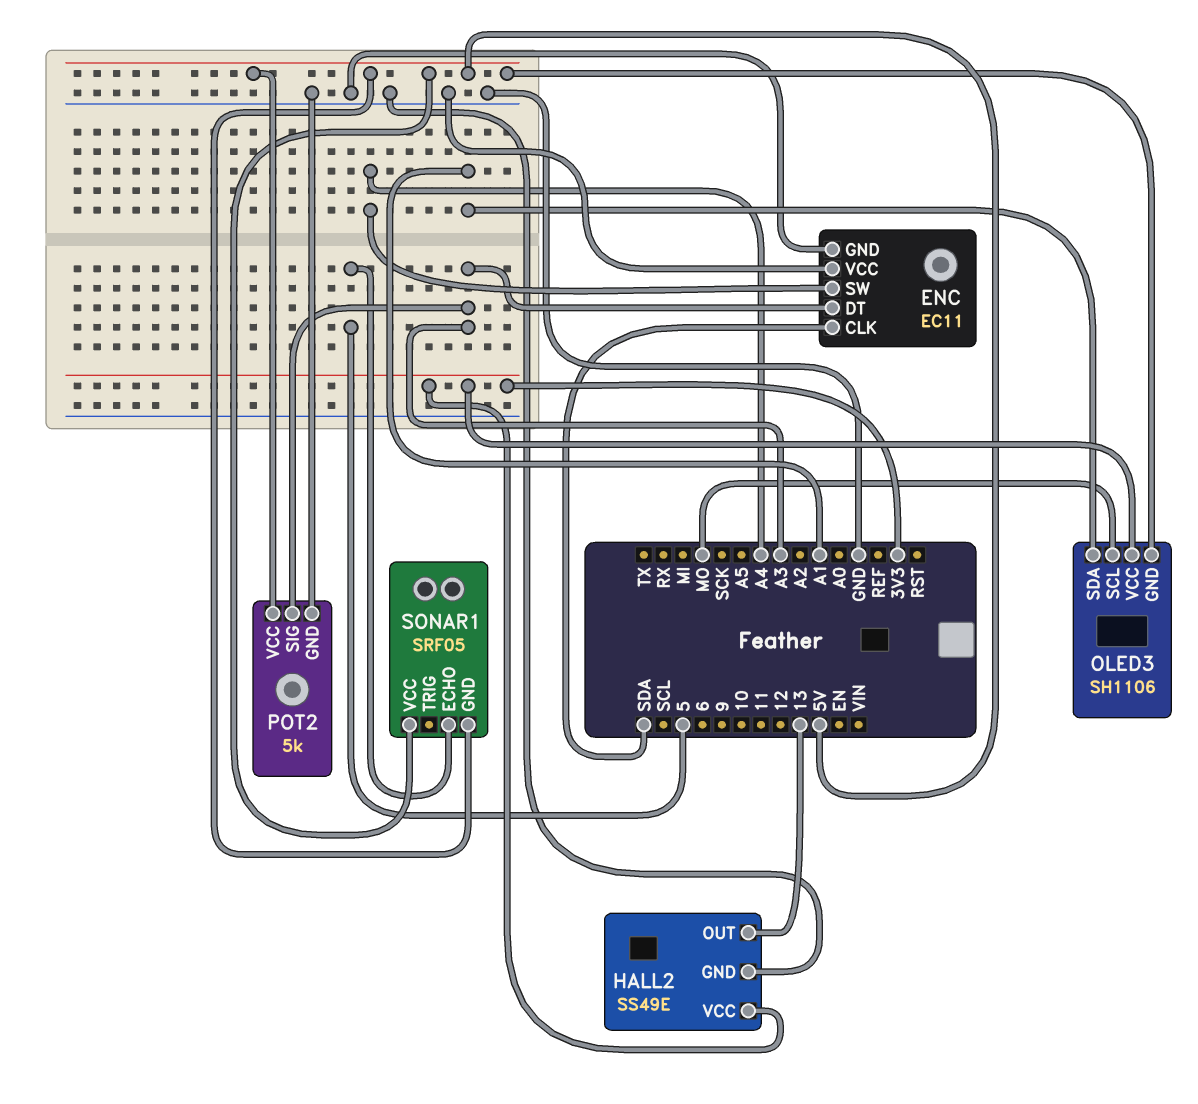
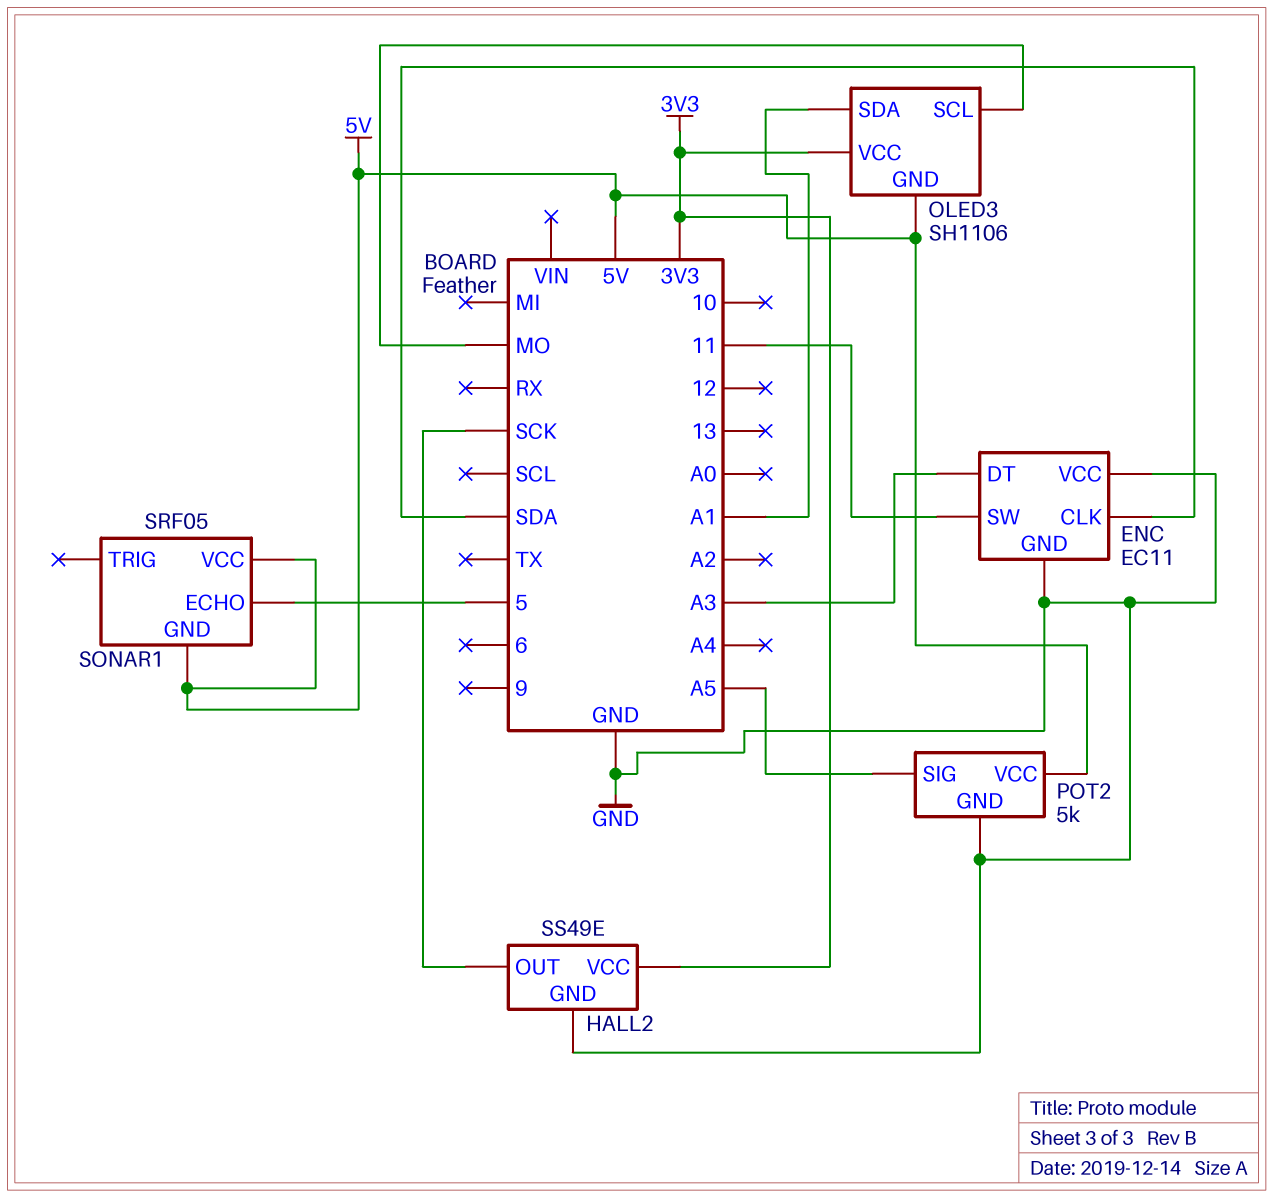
ENC pin SW: A4 -> 11
HALL2 pin OUT: 13 -> SCK
POT2 pin SIG: A3 -> A5

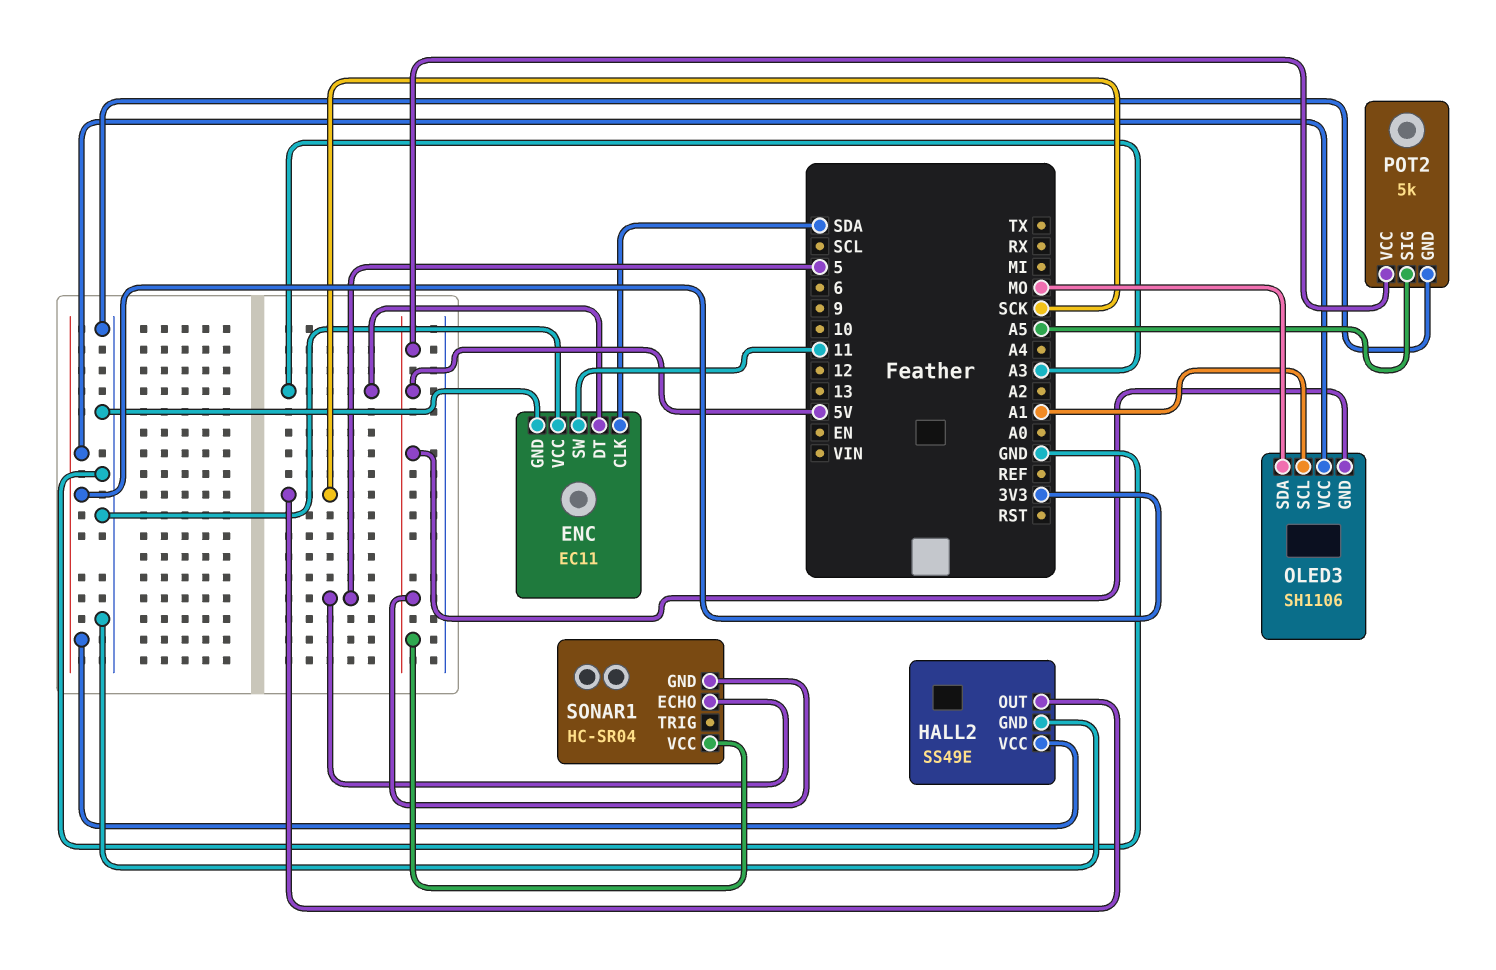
OLED3 pin SCL: MO -> A1
OLED3 pin SDA: A1 -> MO
SONAR1: SRF05 -> HC-SR04

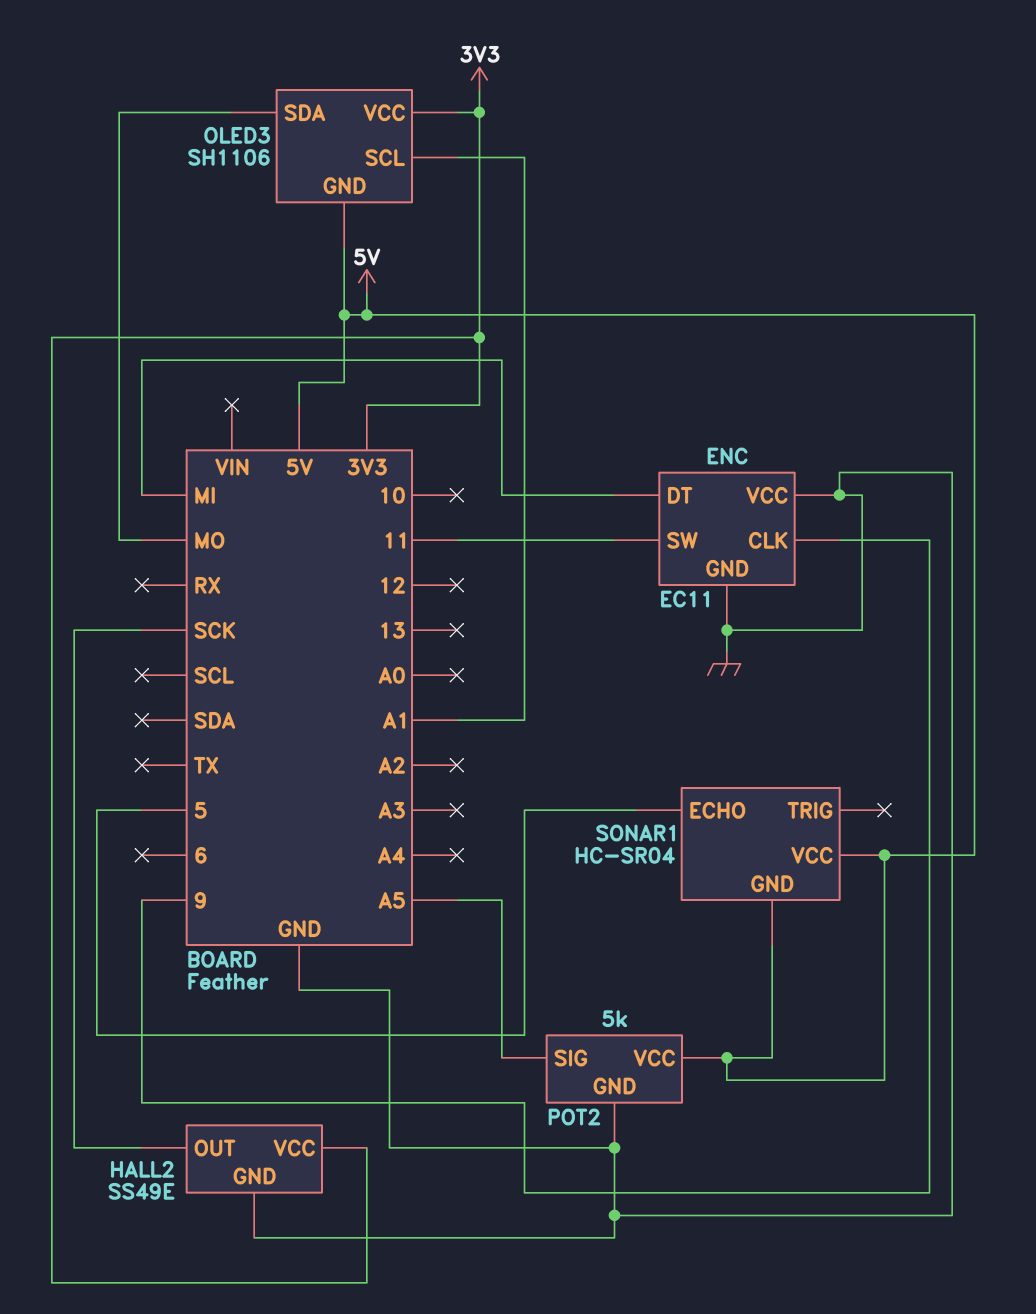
ENC pin CLK: SDA -> 9
ENC pin DT: A3 -> MI

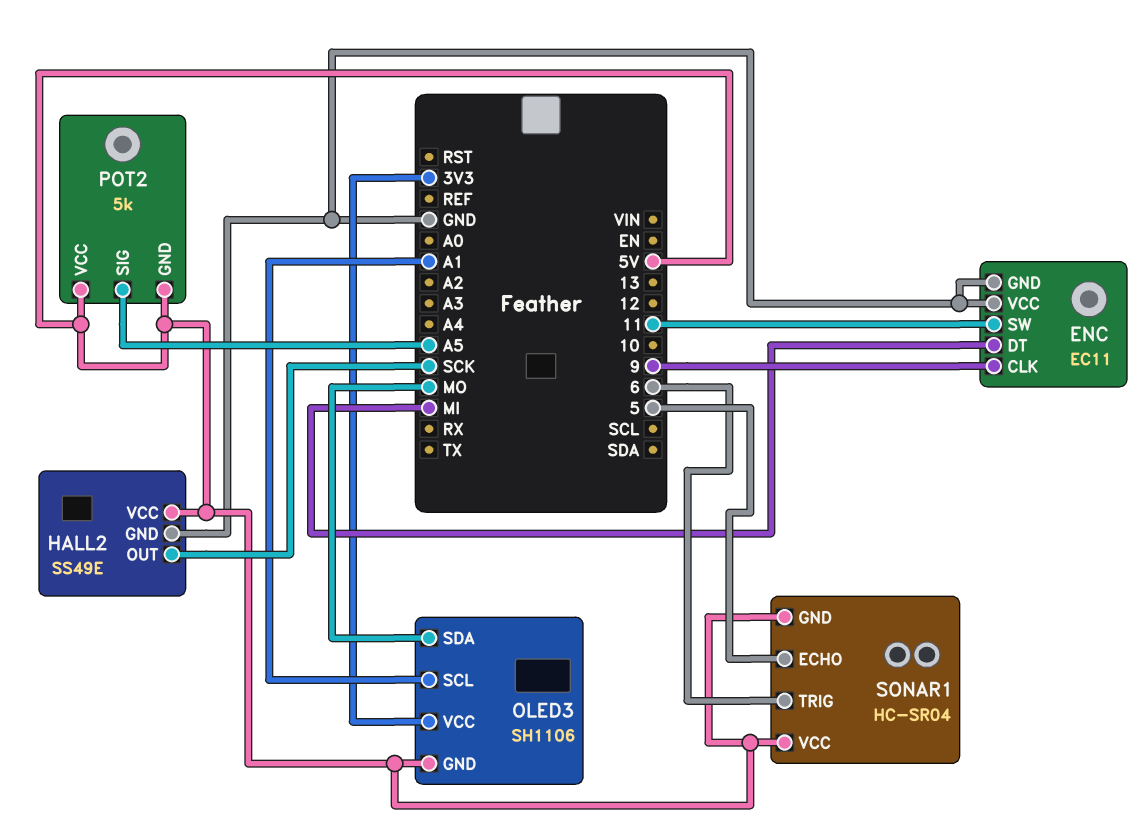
HALL2 pin VCC: 3V3 -> 5V
POT2 pin GND: GND -> 5V
SONAR1 pin TRIG: none -> 6

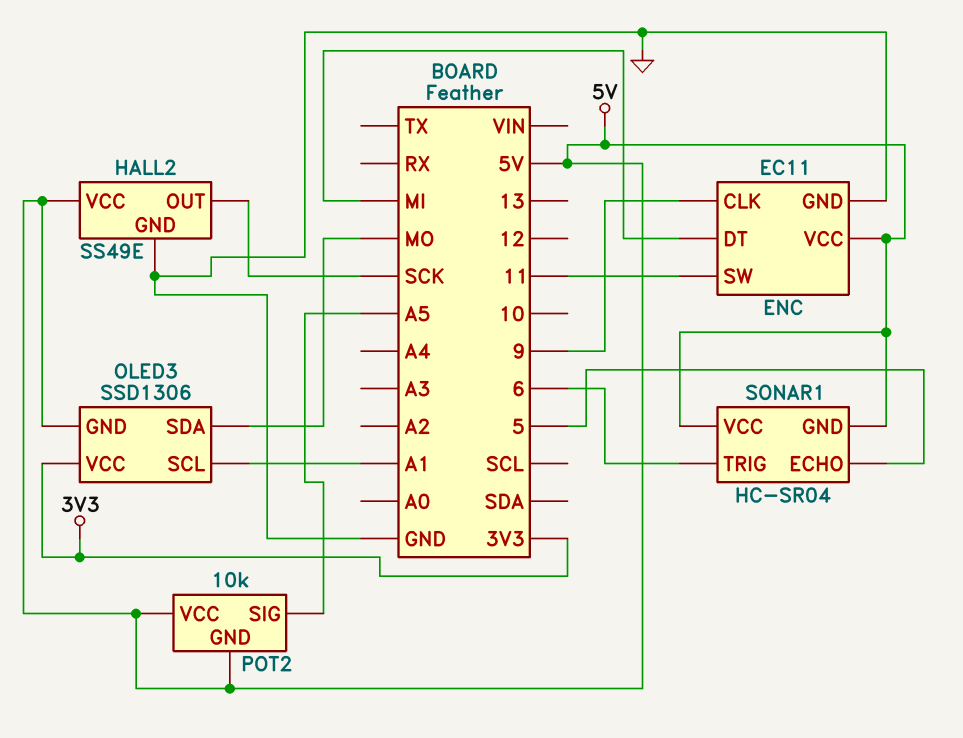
ENC pin VCC: GND -> 5V
OLED3: SH1106 -> SSD1306
POT2: 5k -> 10k

